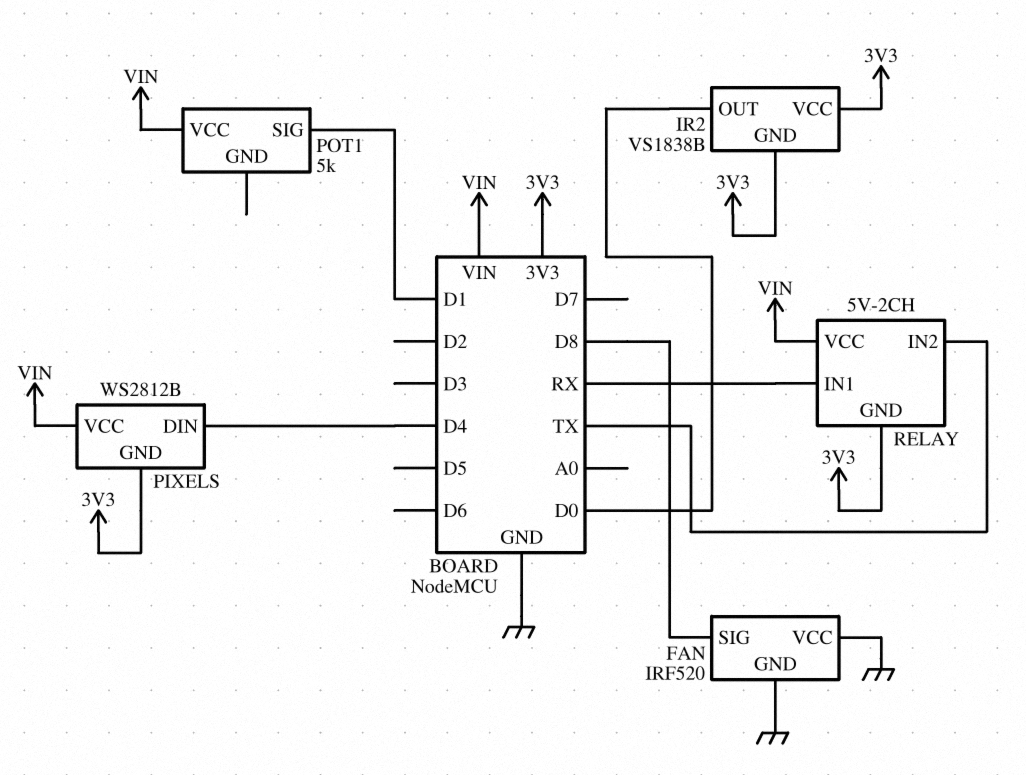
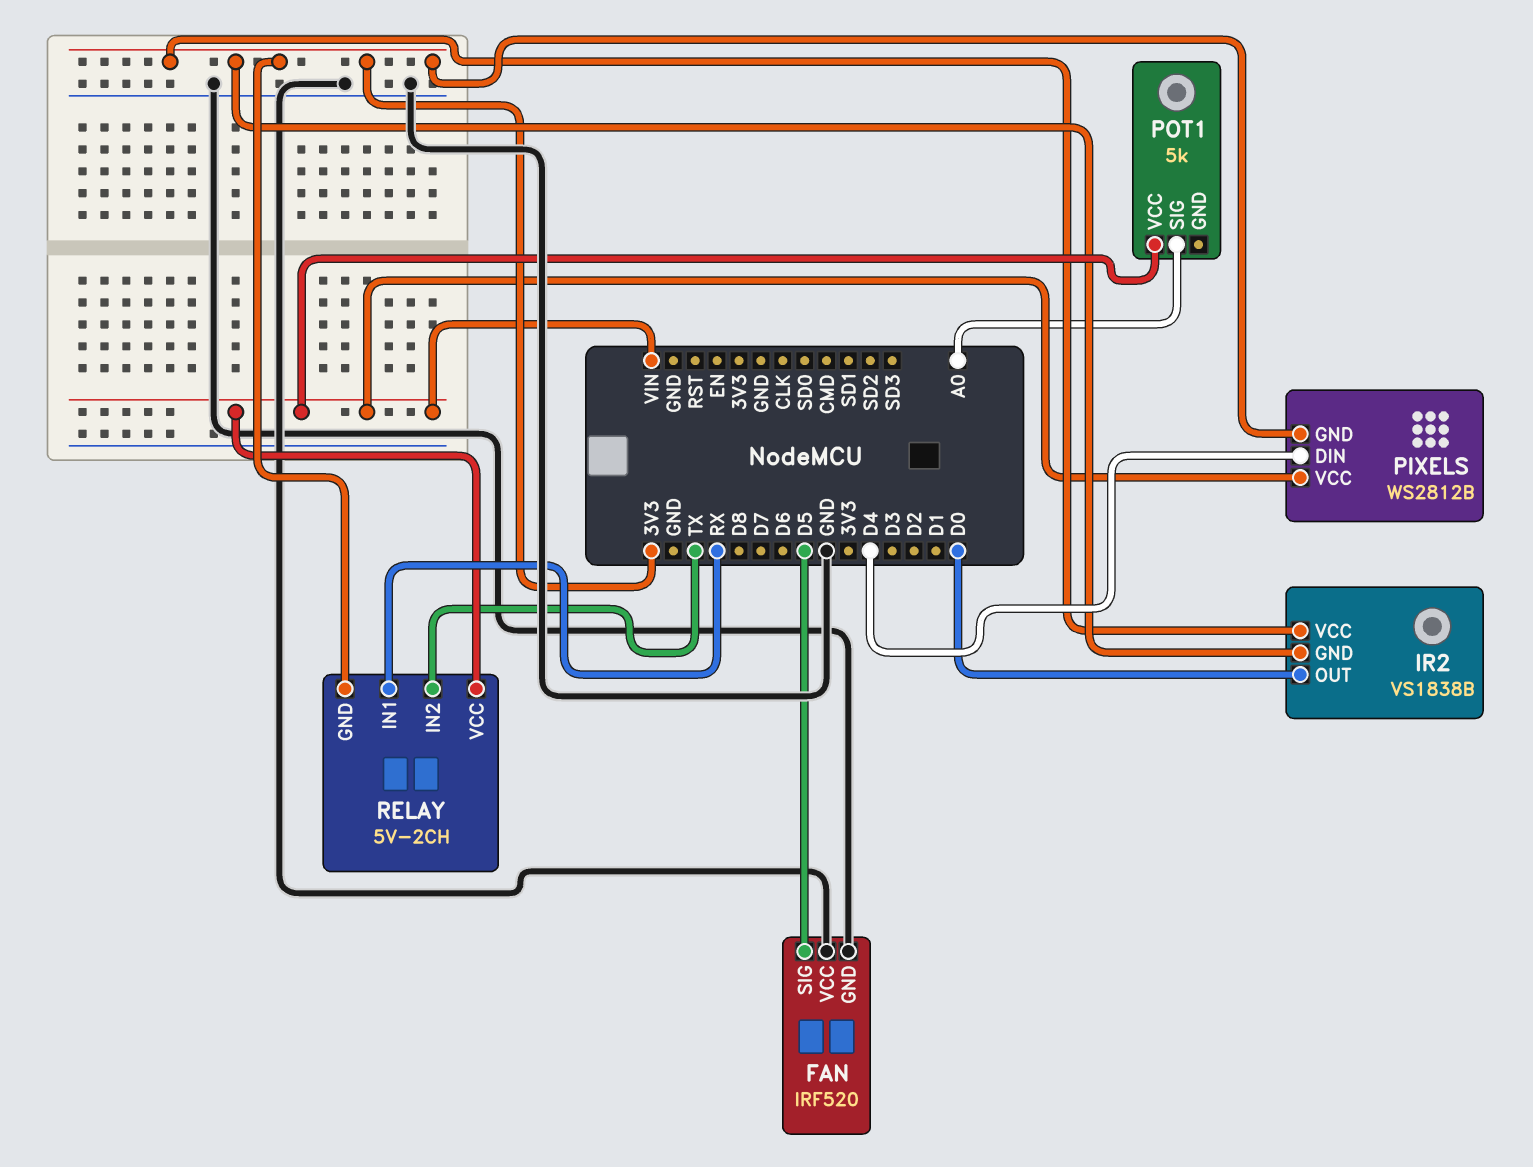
FAN pin SIG: D8 -> D5
POT1 pin SIG: D1 -> A0

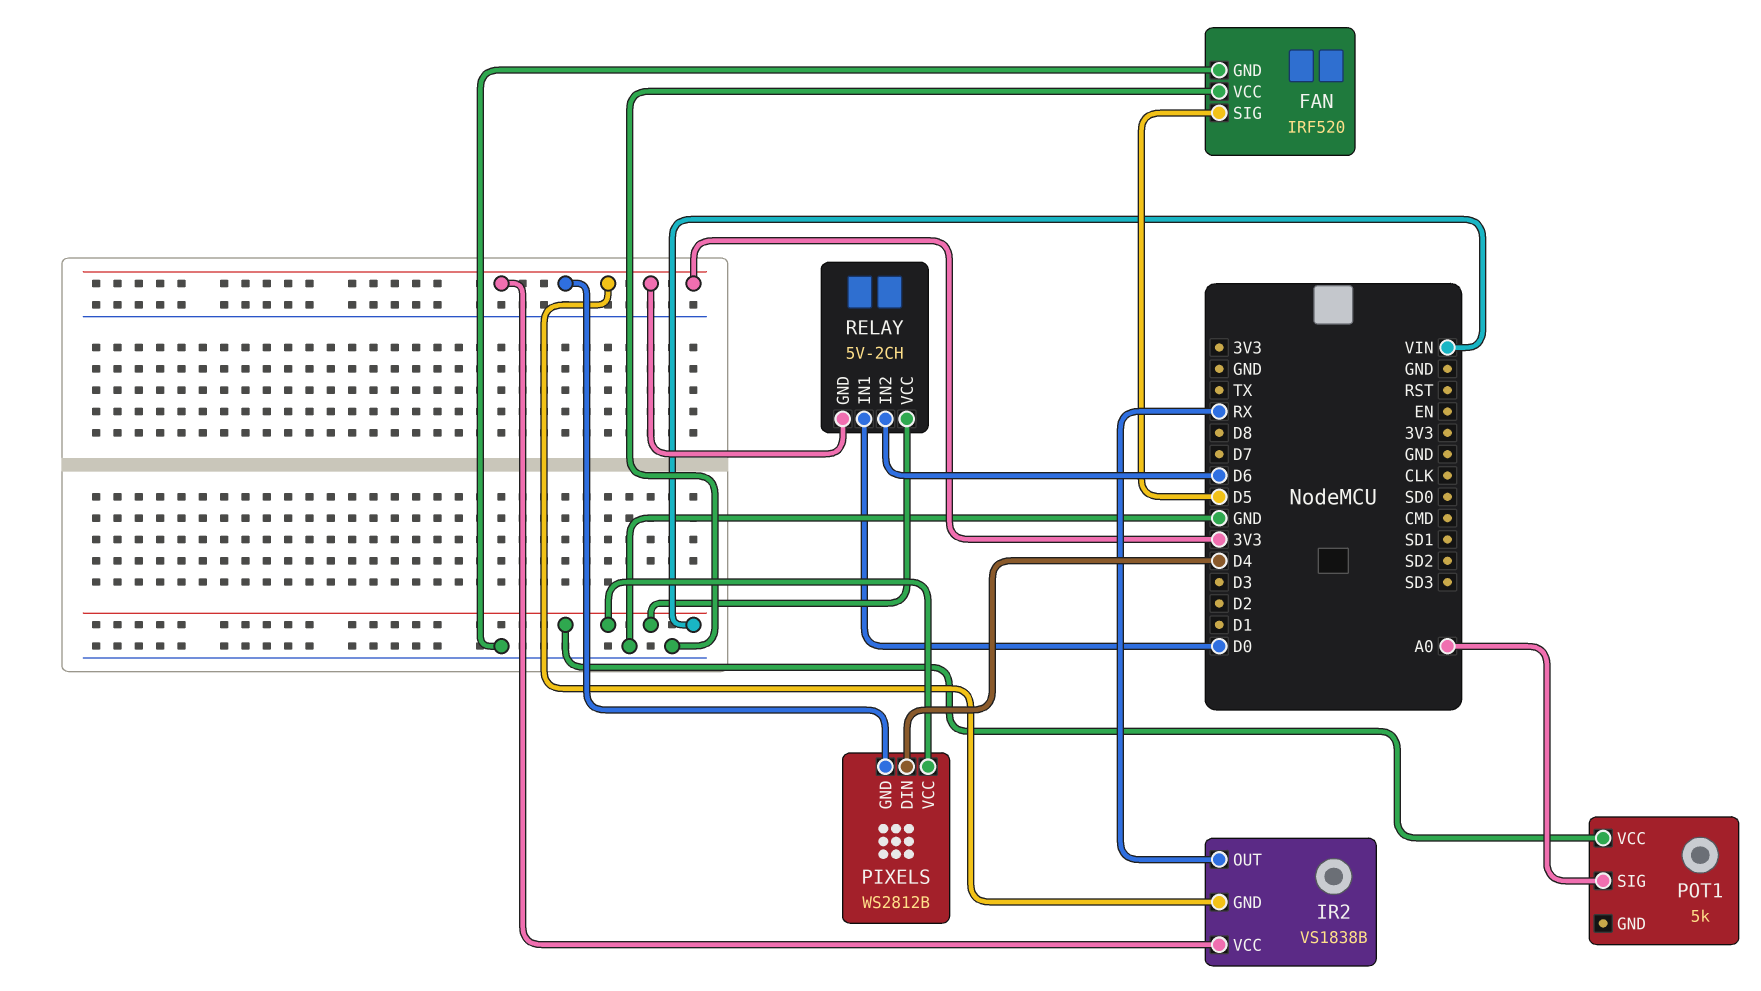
IR2 pin OUT: D0 -> RX
RELAY pin IN1: RX -> D0
RELAY pin IN2: TX -> D6

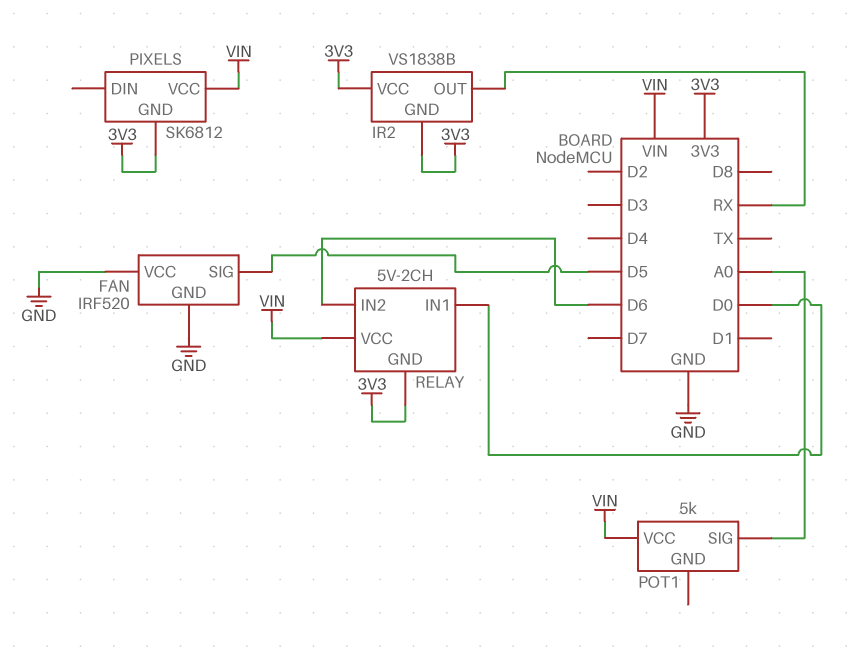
PIXELS: WS2812B -> SK6812
PIXELS pin DIN: D4 -> none

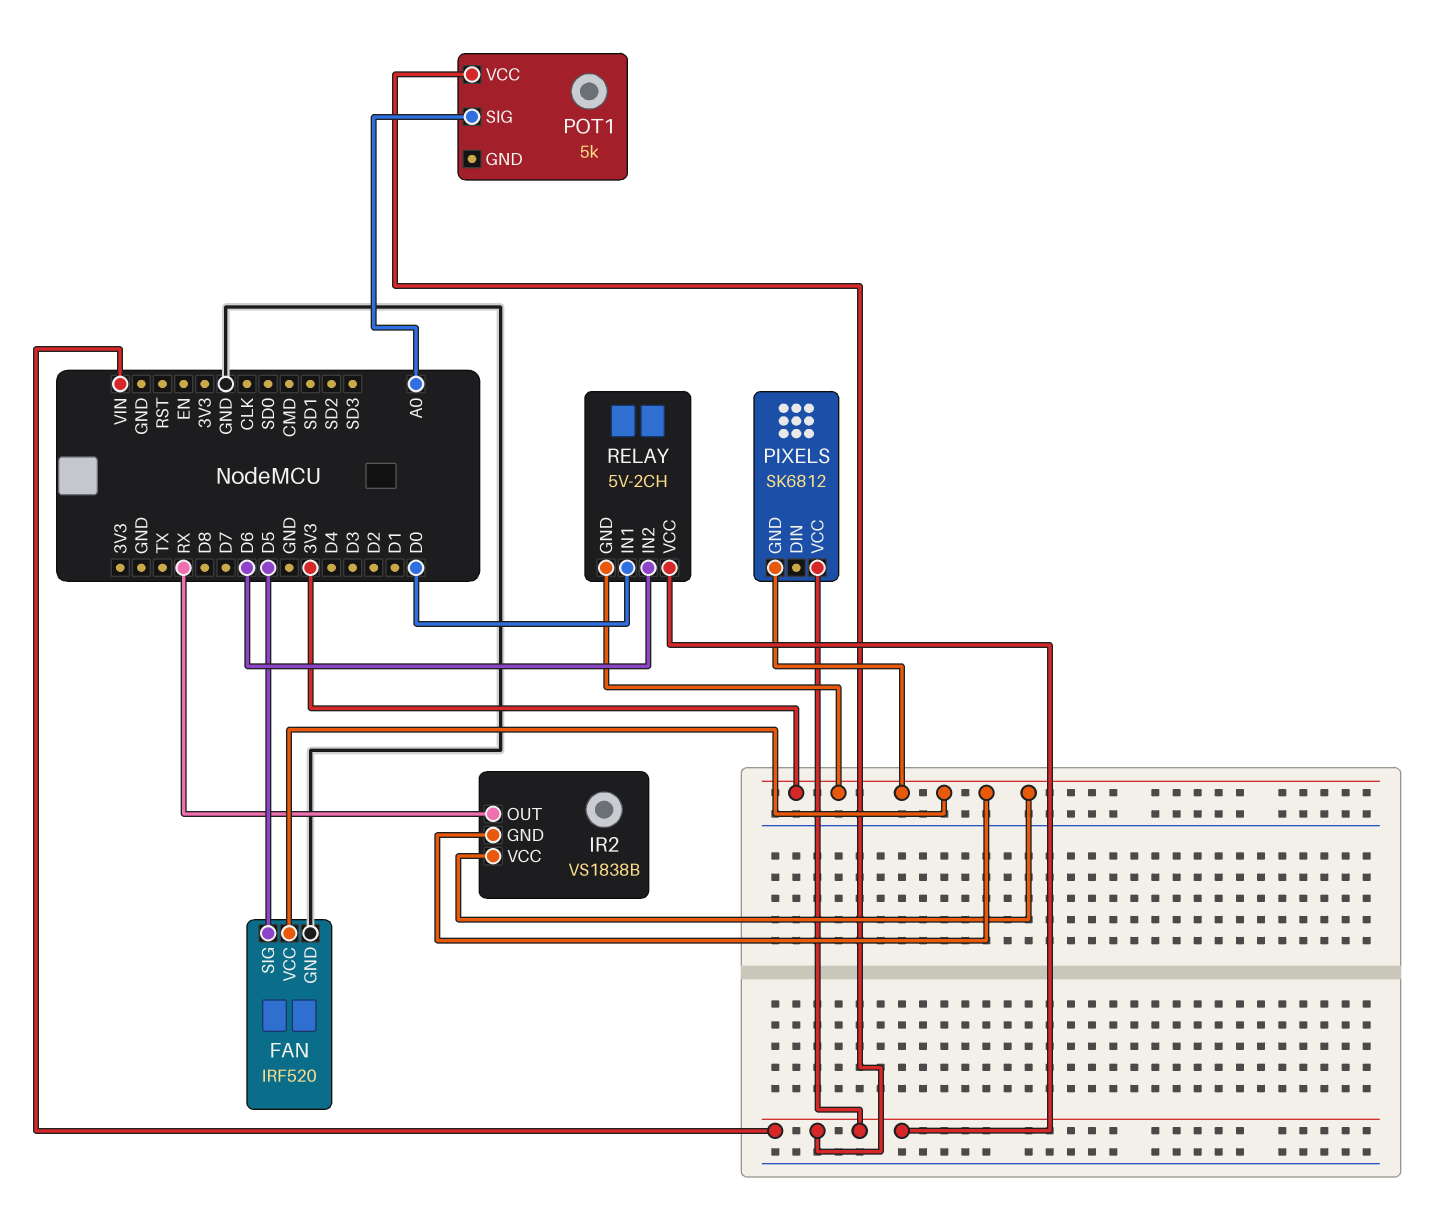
FAN pin VCC: GND -> 3V3

